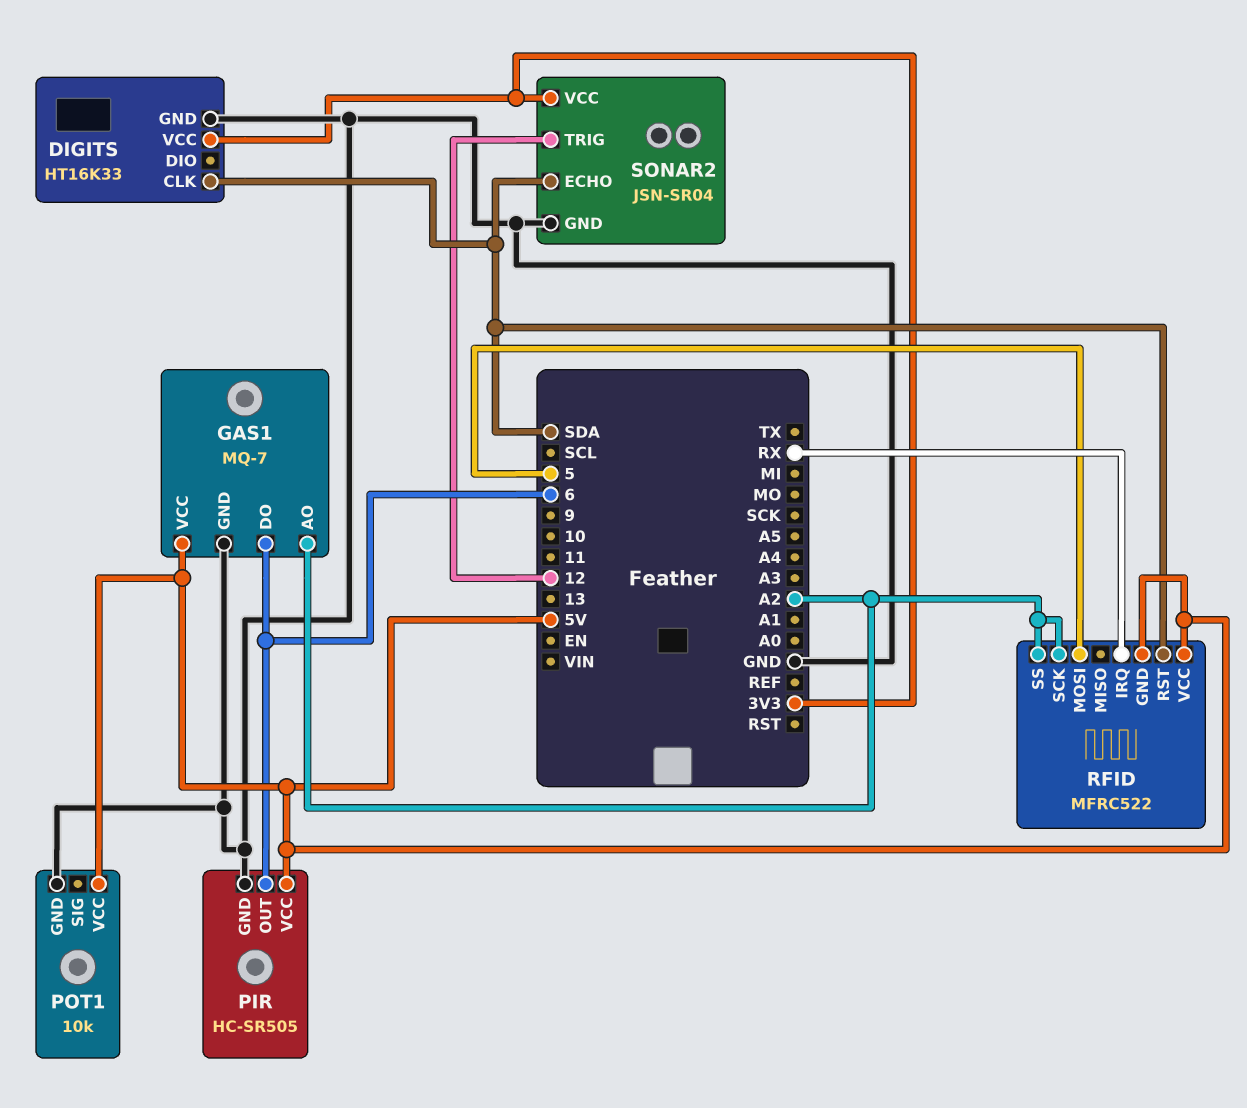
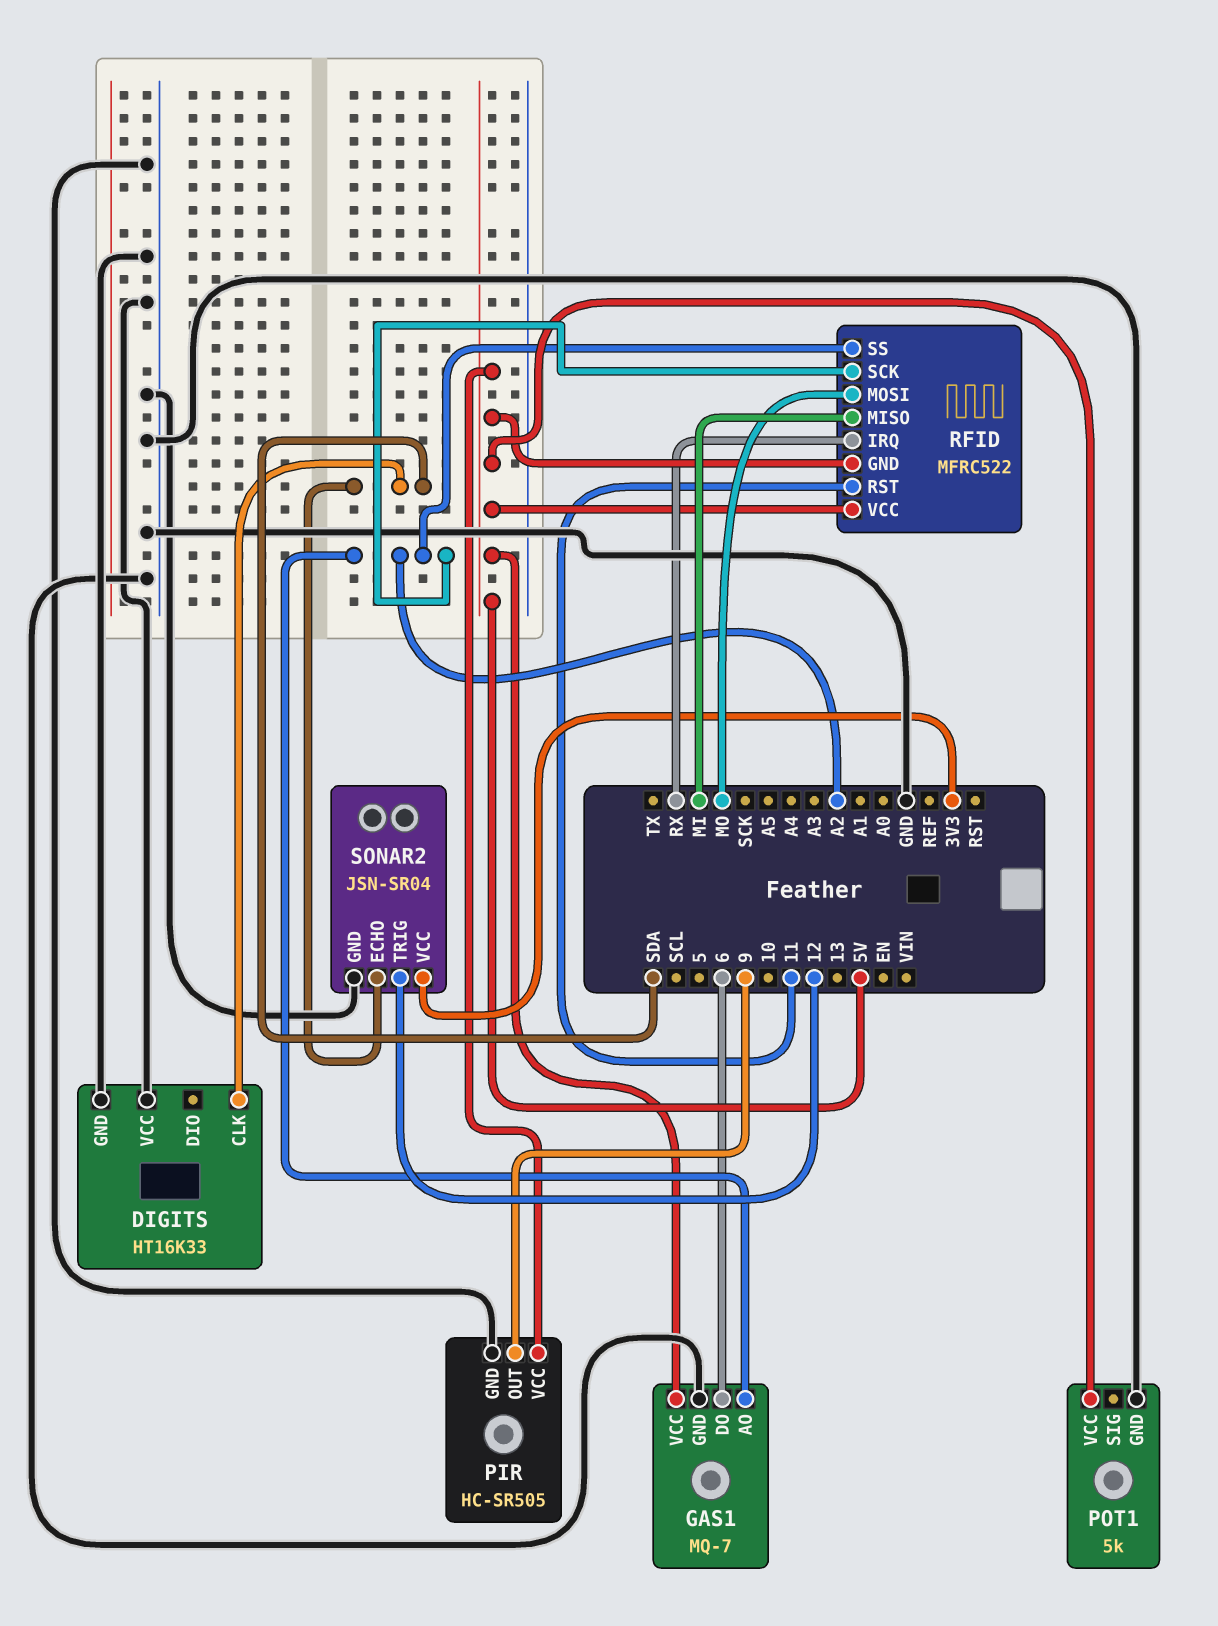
DIGITS pin VCC: 3V3 -> GND
PIR pin OUT: 6 -> 9
POT1: 10k -> 5k
RFID pin MISO: none -> MI
RFID pin MOSI: 5 -> MO
RFID pin RST: SDA -> 11

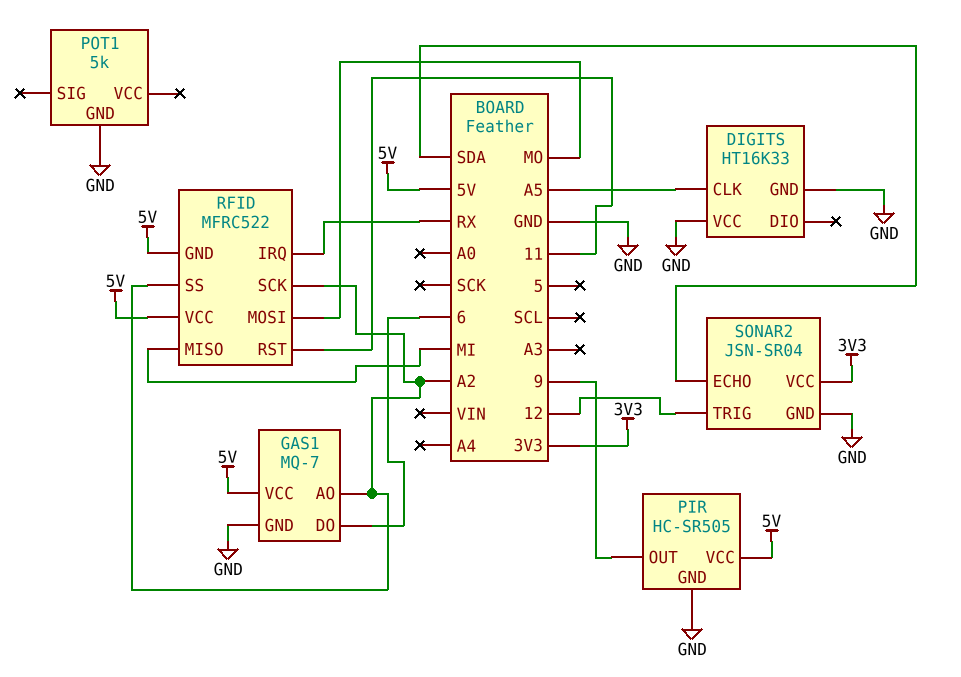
DIGITS pin CLK: SDA -> A5
POT1 pin VCC: 5V -> none

